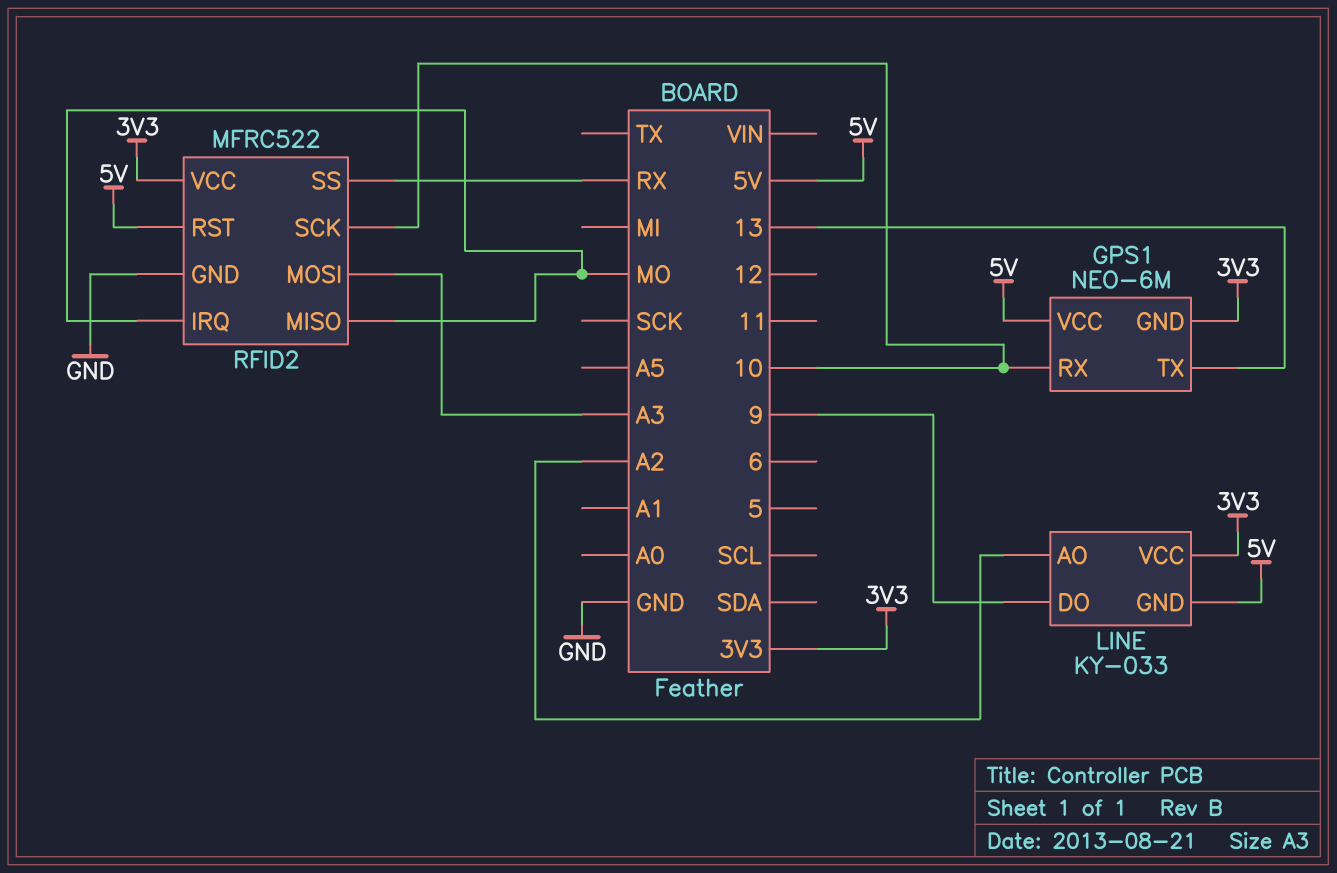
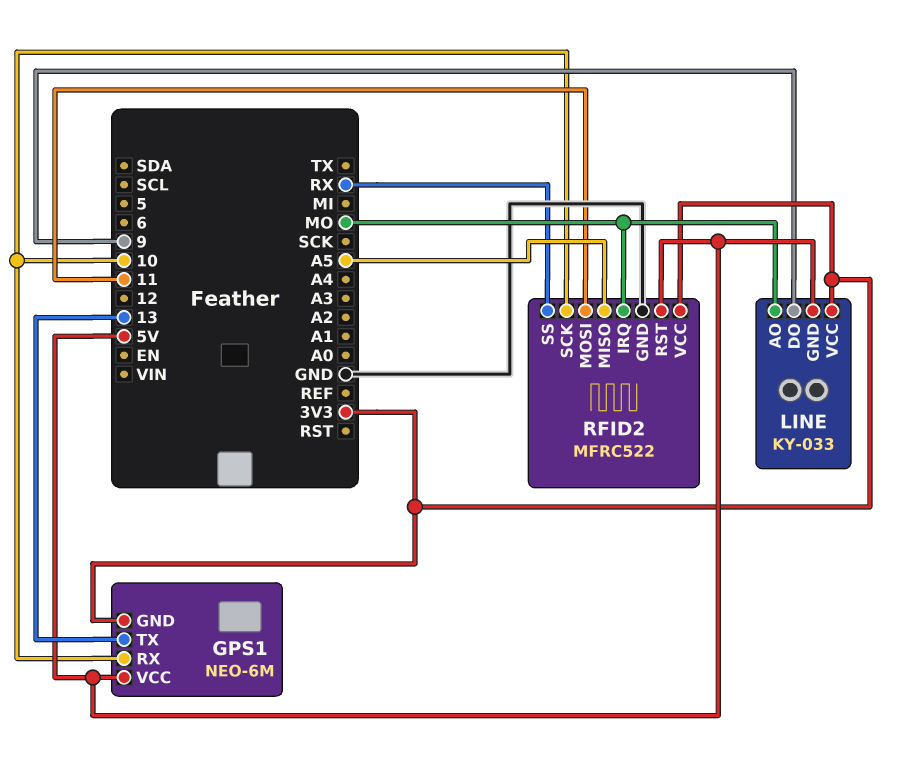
LINE pin AO: A2 -> MO
RFID2 pin MISO: MO -> A5
RFID2 pin MOSI: A3 -> 11

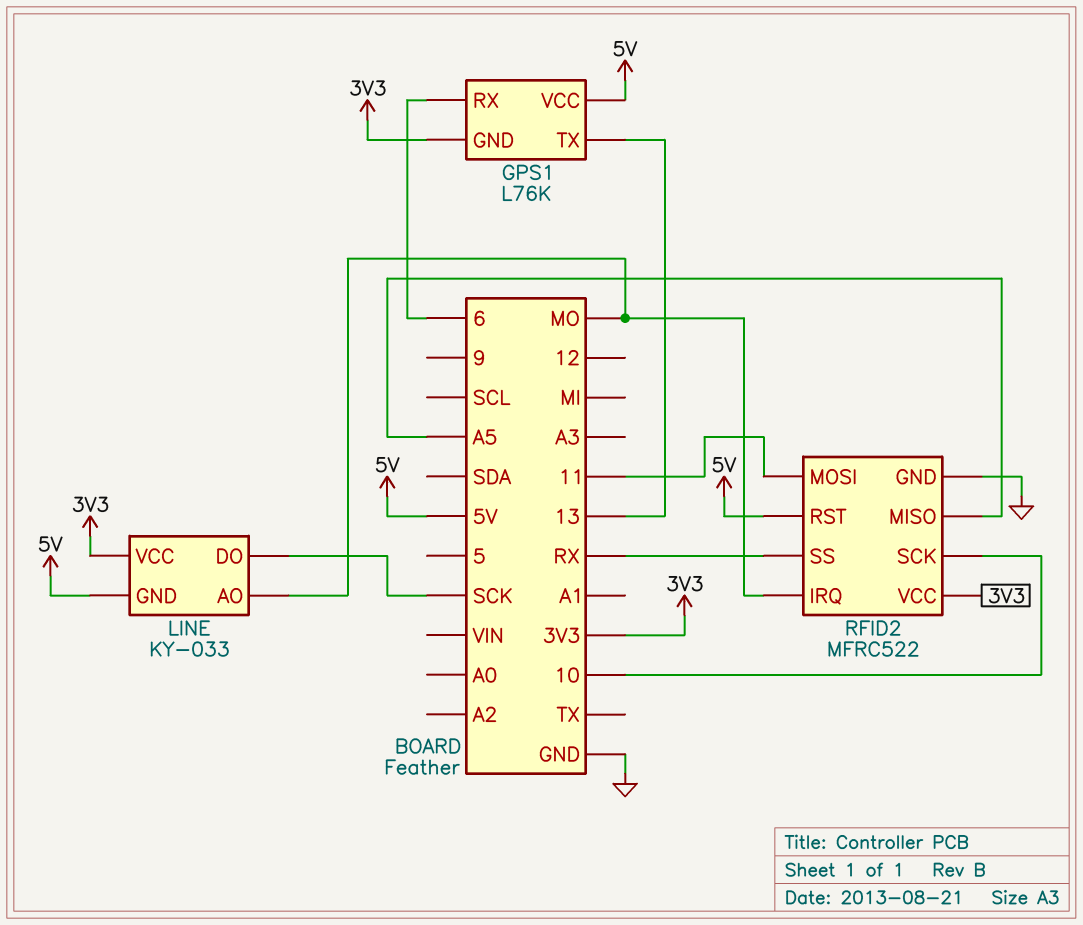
GPS1: NEO-6M -> L76K
GPS1 pin RX: 10 -> 6
LINE pin DO: 9 -> SCK

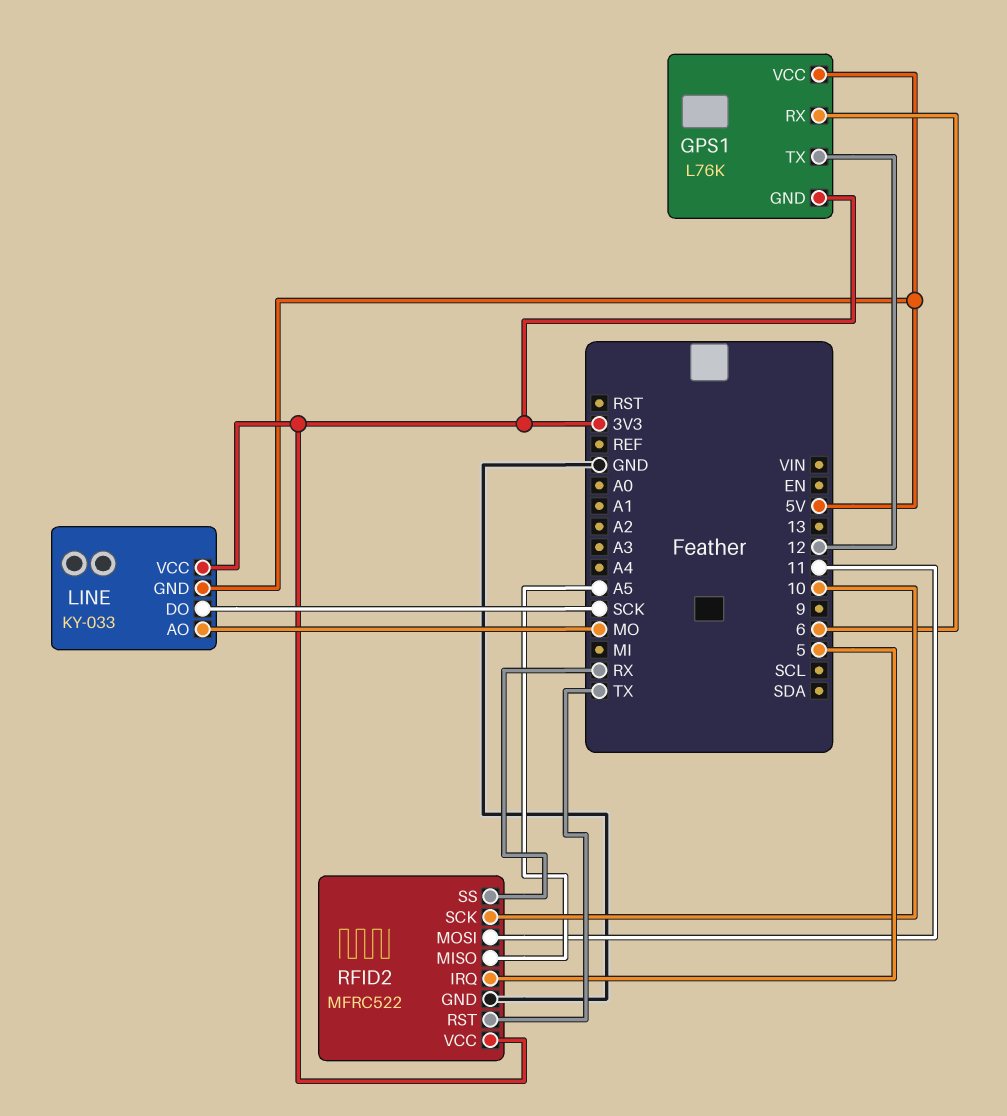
GPS1 pin TX: 13 -> 12
RFID2 pin IRQ: MO -> 5
RFID2 pin RST: 5V -> TX

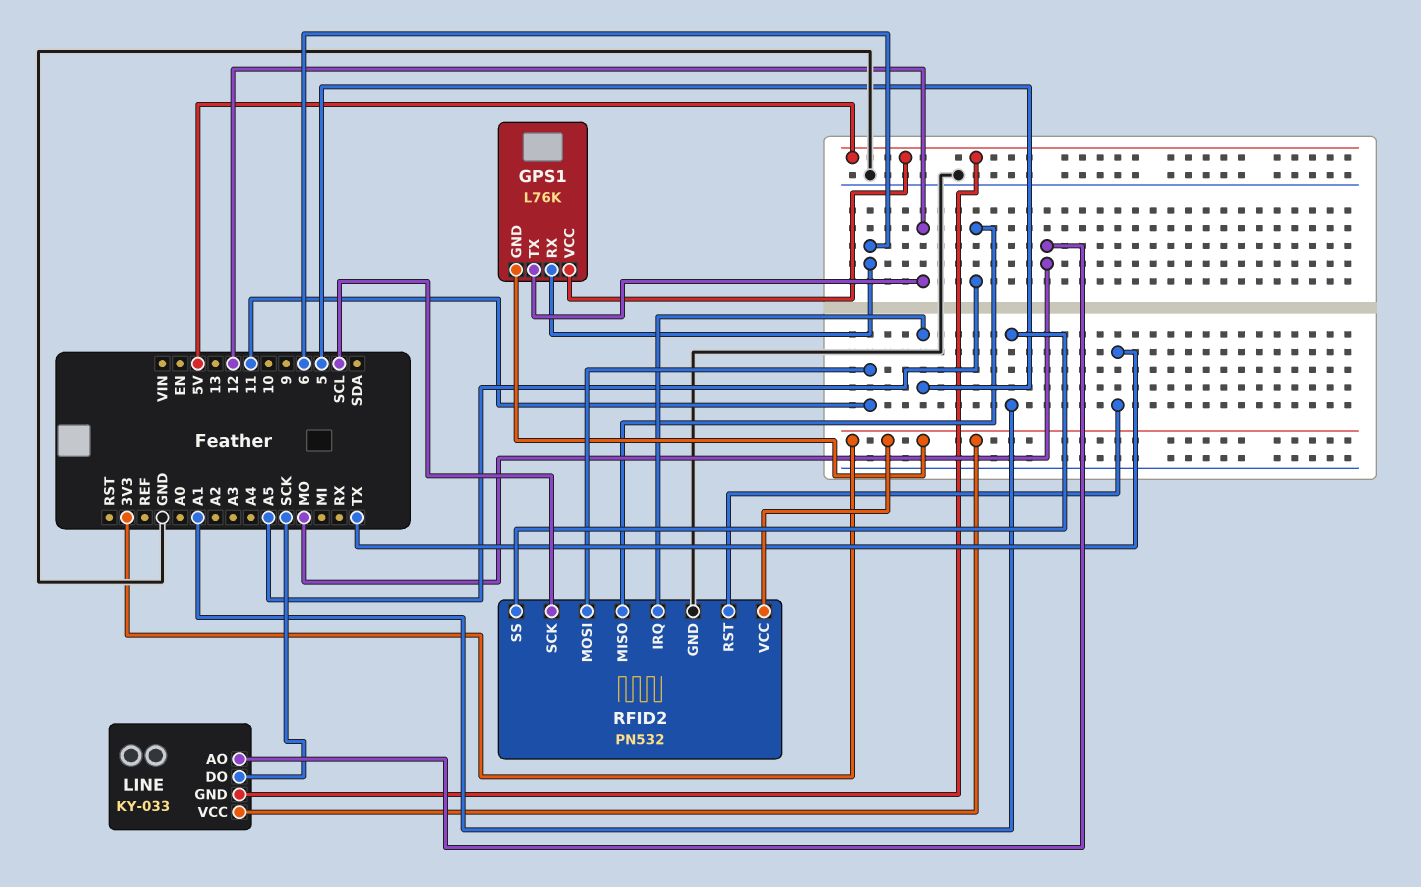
RFID2: MFRC522 -> PN532
RFID2 pin SCK: 10 -> SCL
RFID2 pin SS: RX -> A1

